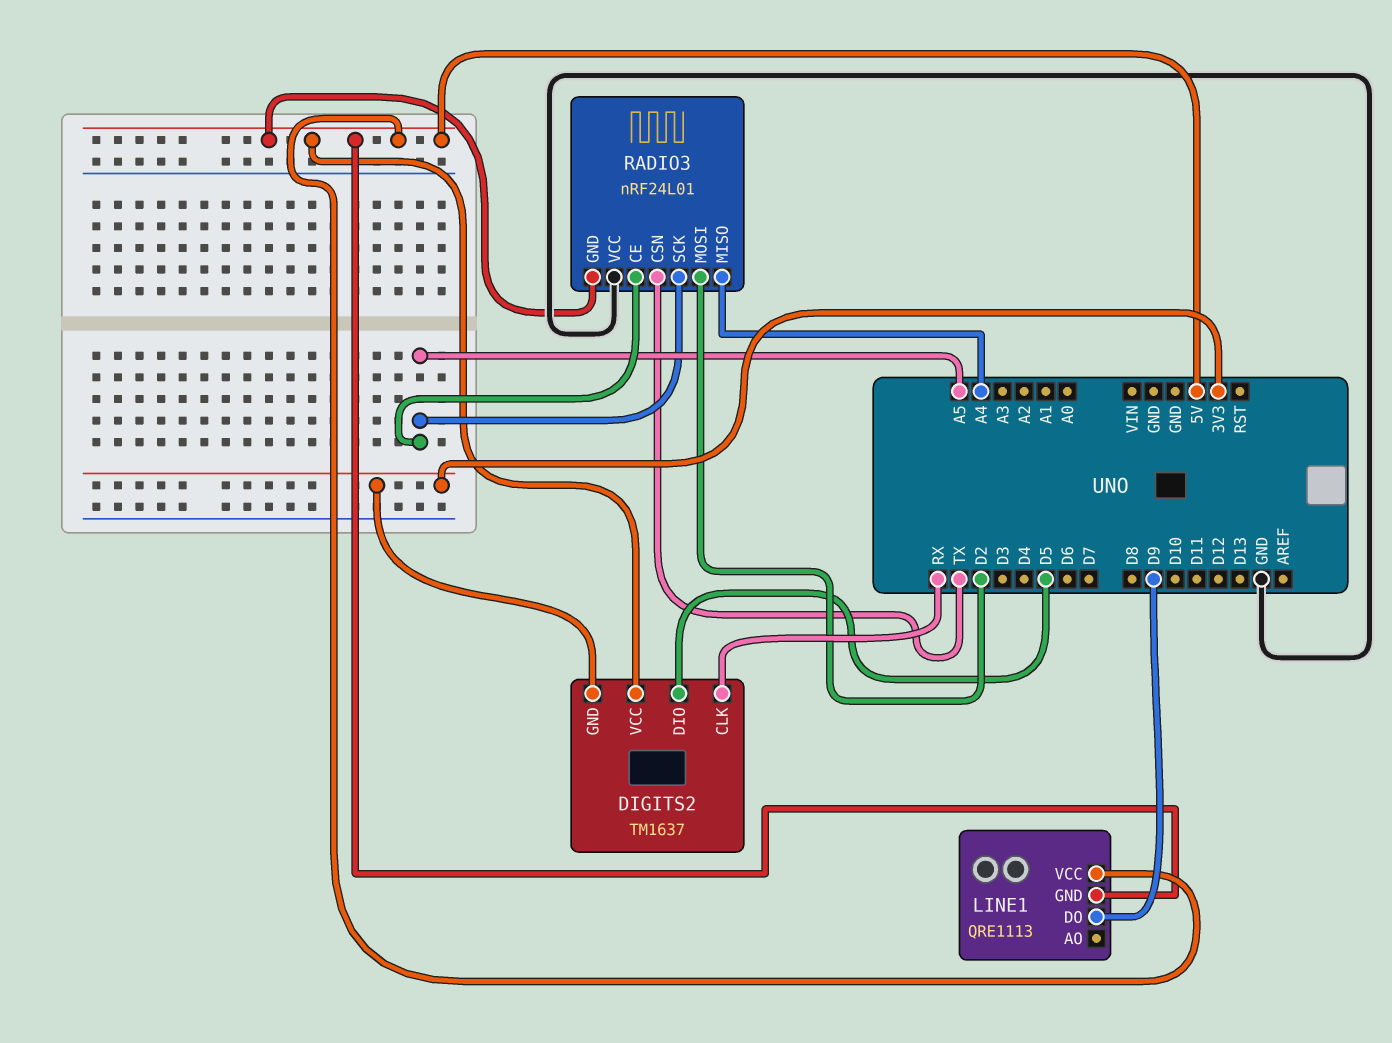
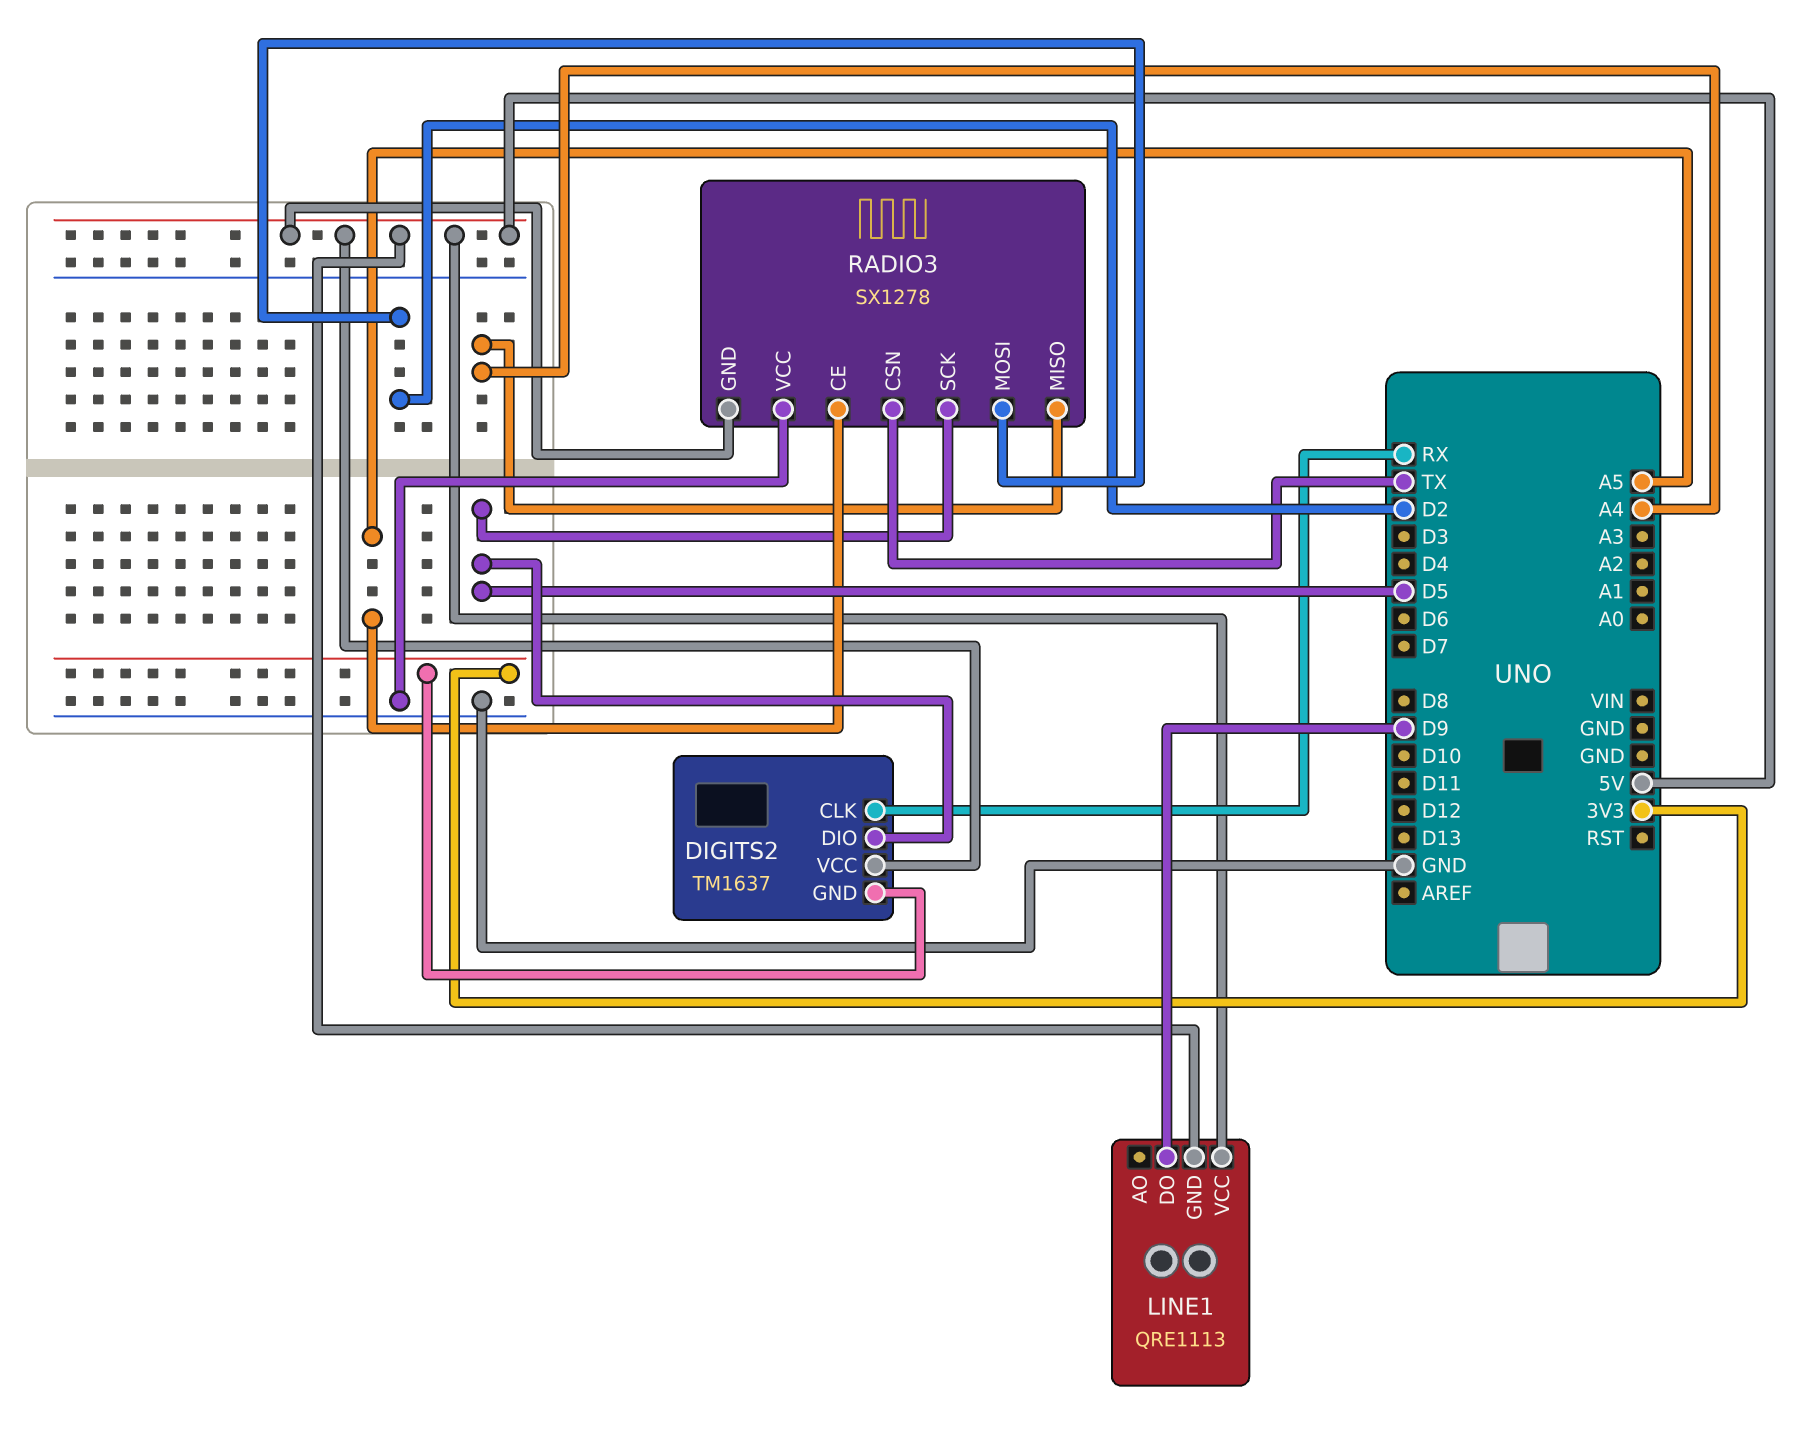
RADIO3: nRF24L01 -> SX1278
RADIO3 pin SCK: A5 -> D5

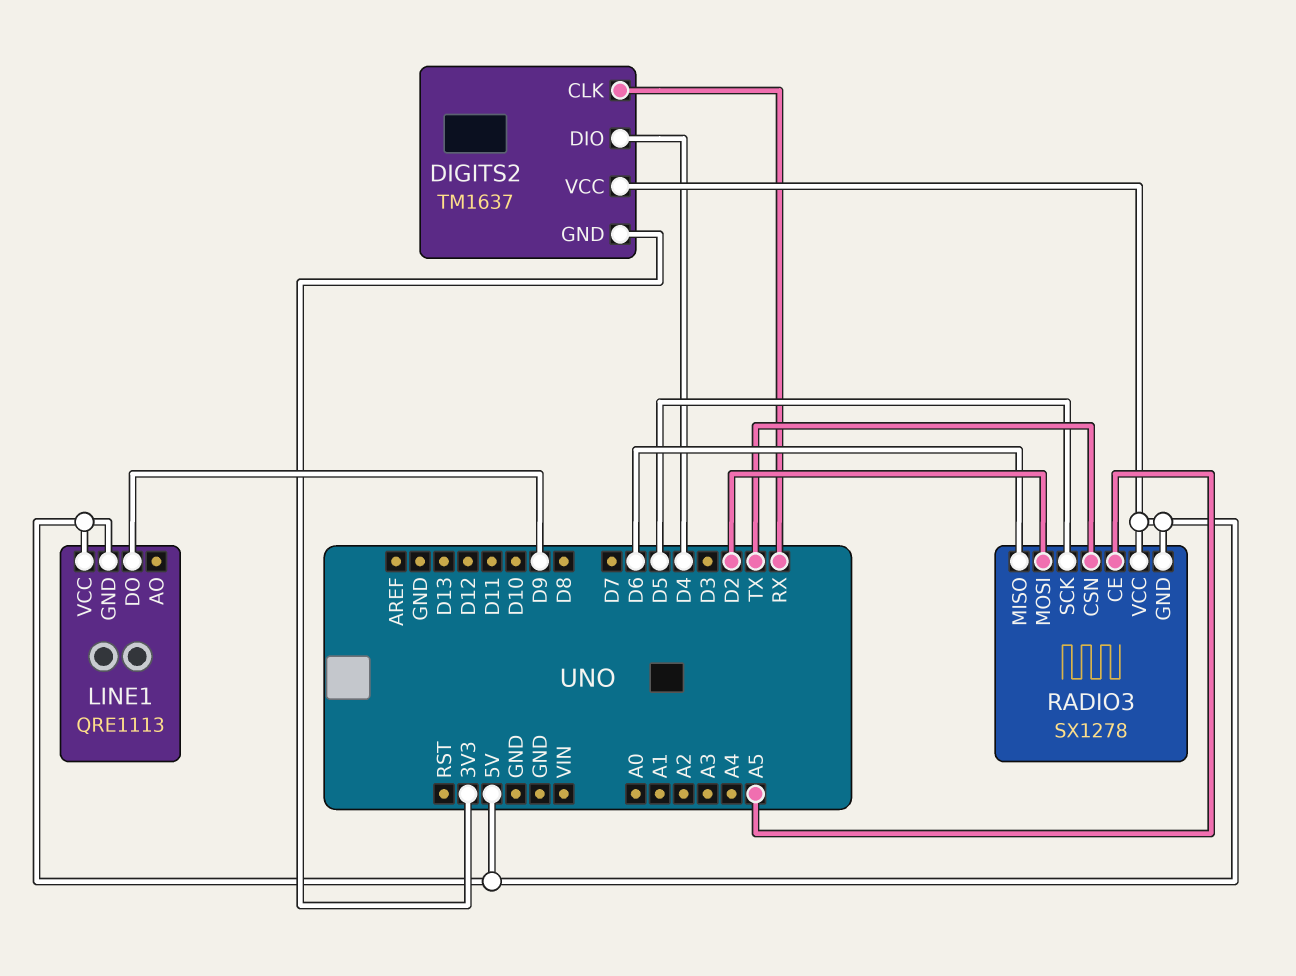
DIGITS2 pin DIO: D5 -> D4
RADIO3 pin MISO: A4 -> D6
RADIO3 pin VCC: GND -> 5V

